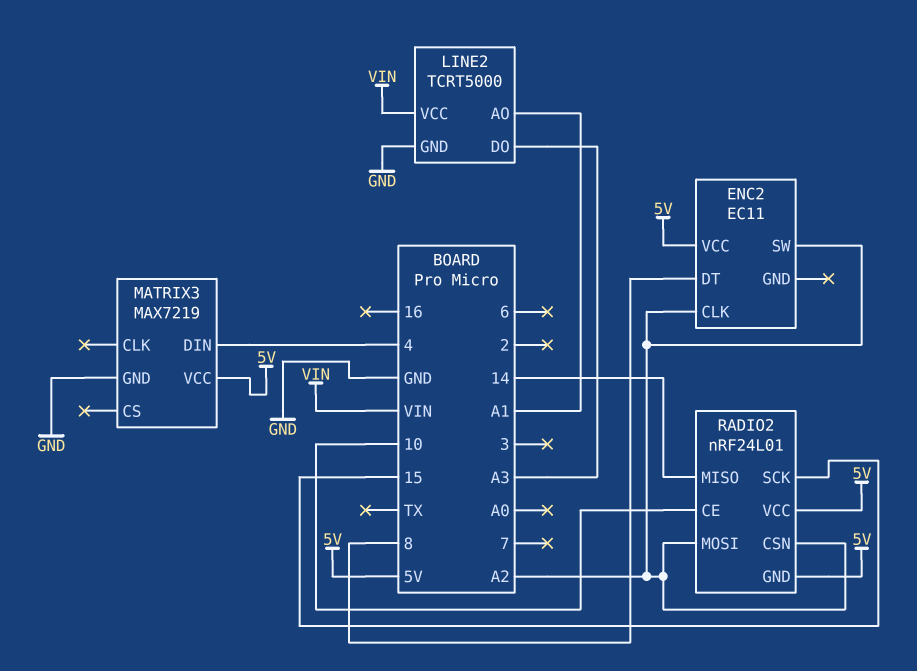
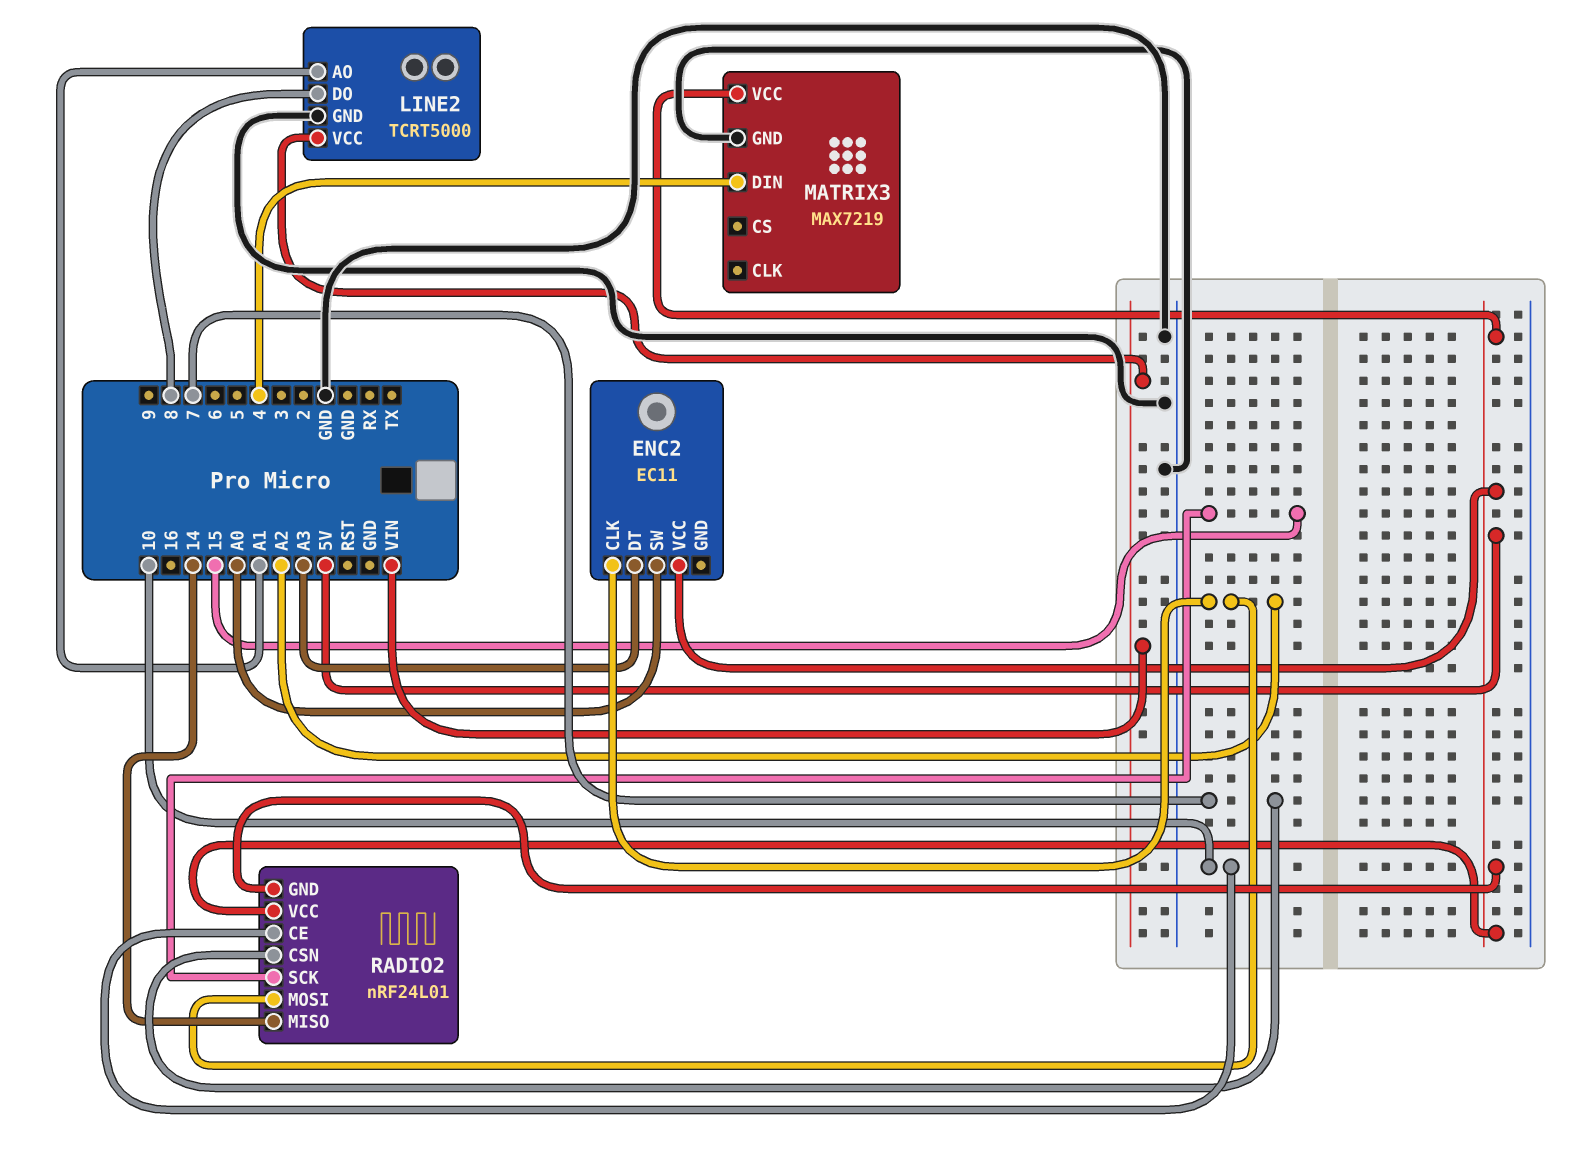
ENC2 pin DT: 8 -> A3
ENC2 pin SW: A2 -> A0
LINE2 pin DO: A3 -> 8
RADIO2 pin CSN: A2 -> 7

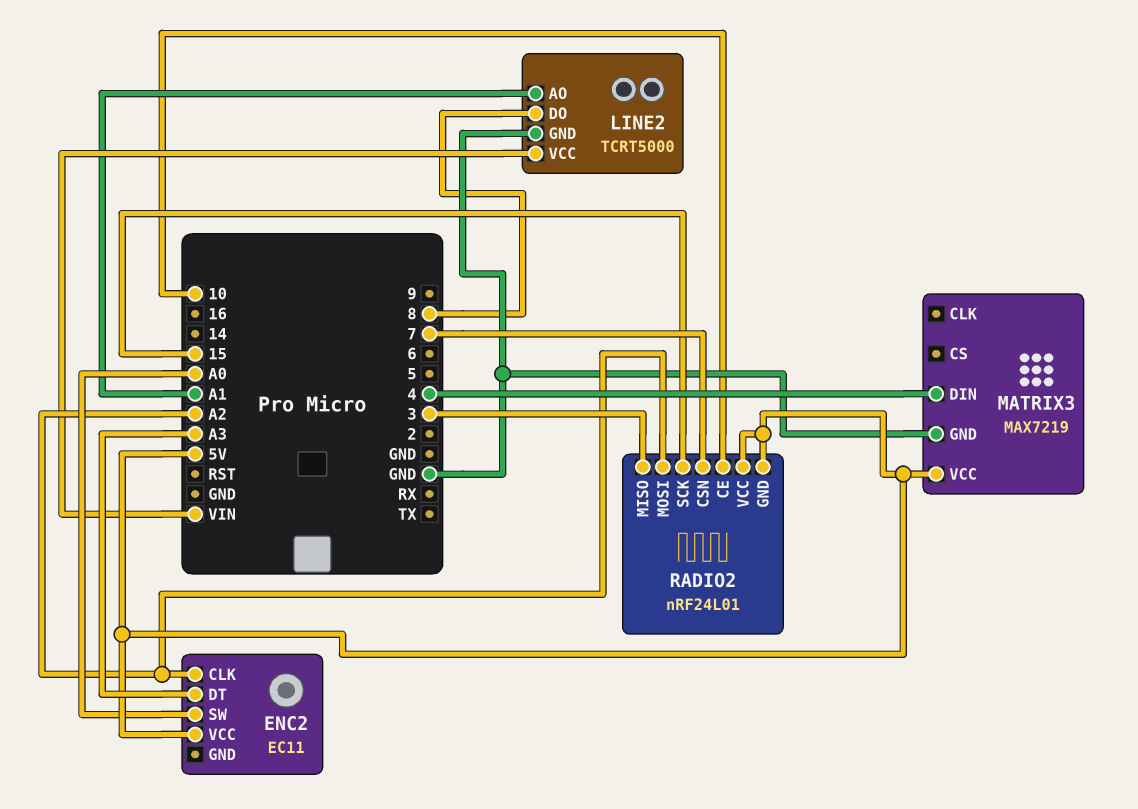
RADIO2 pin MISO: 14 -> 3

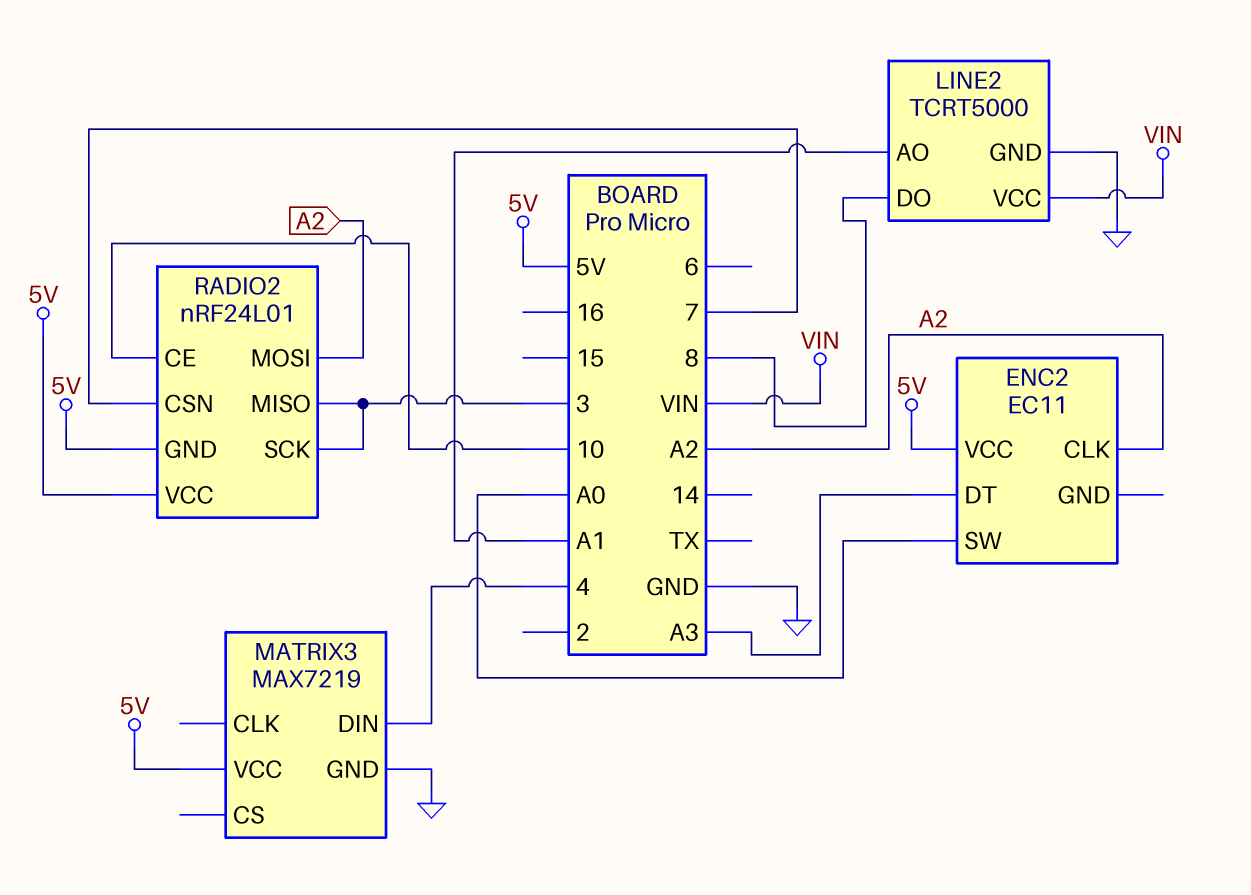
RADIO2 pin SCK: 15 -> 3

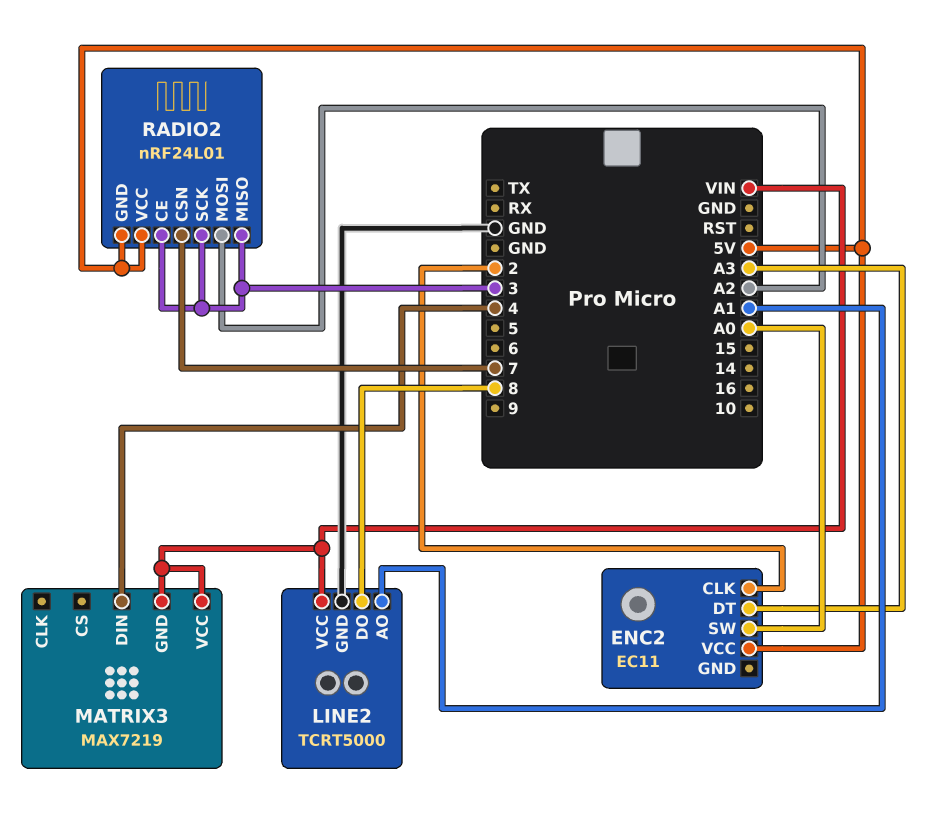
ENC2 pin CLK: A2 -> 2
MATRIX3 pin GND: GND -> VIN
MATRIX3 pin VCC: 5V -> VIN
RADIO2 pin CE: 10 -> 3

